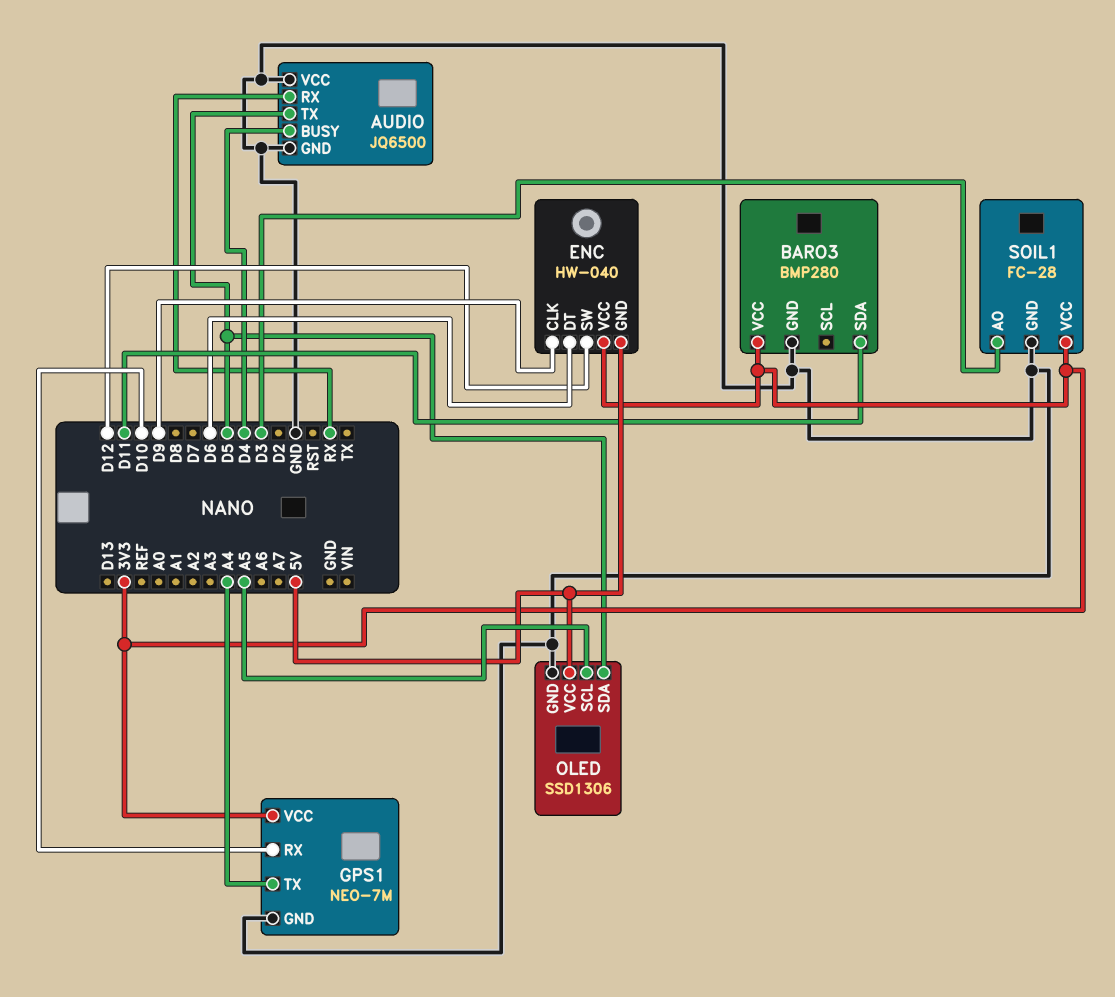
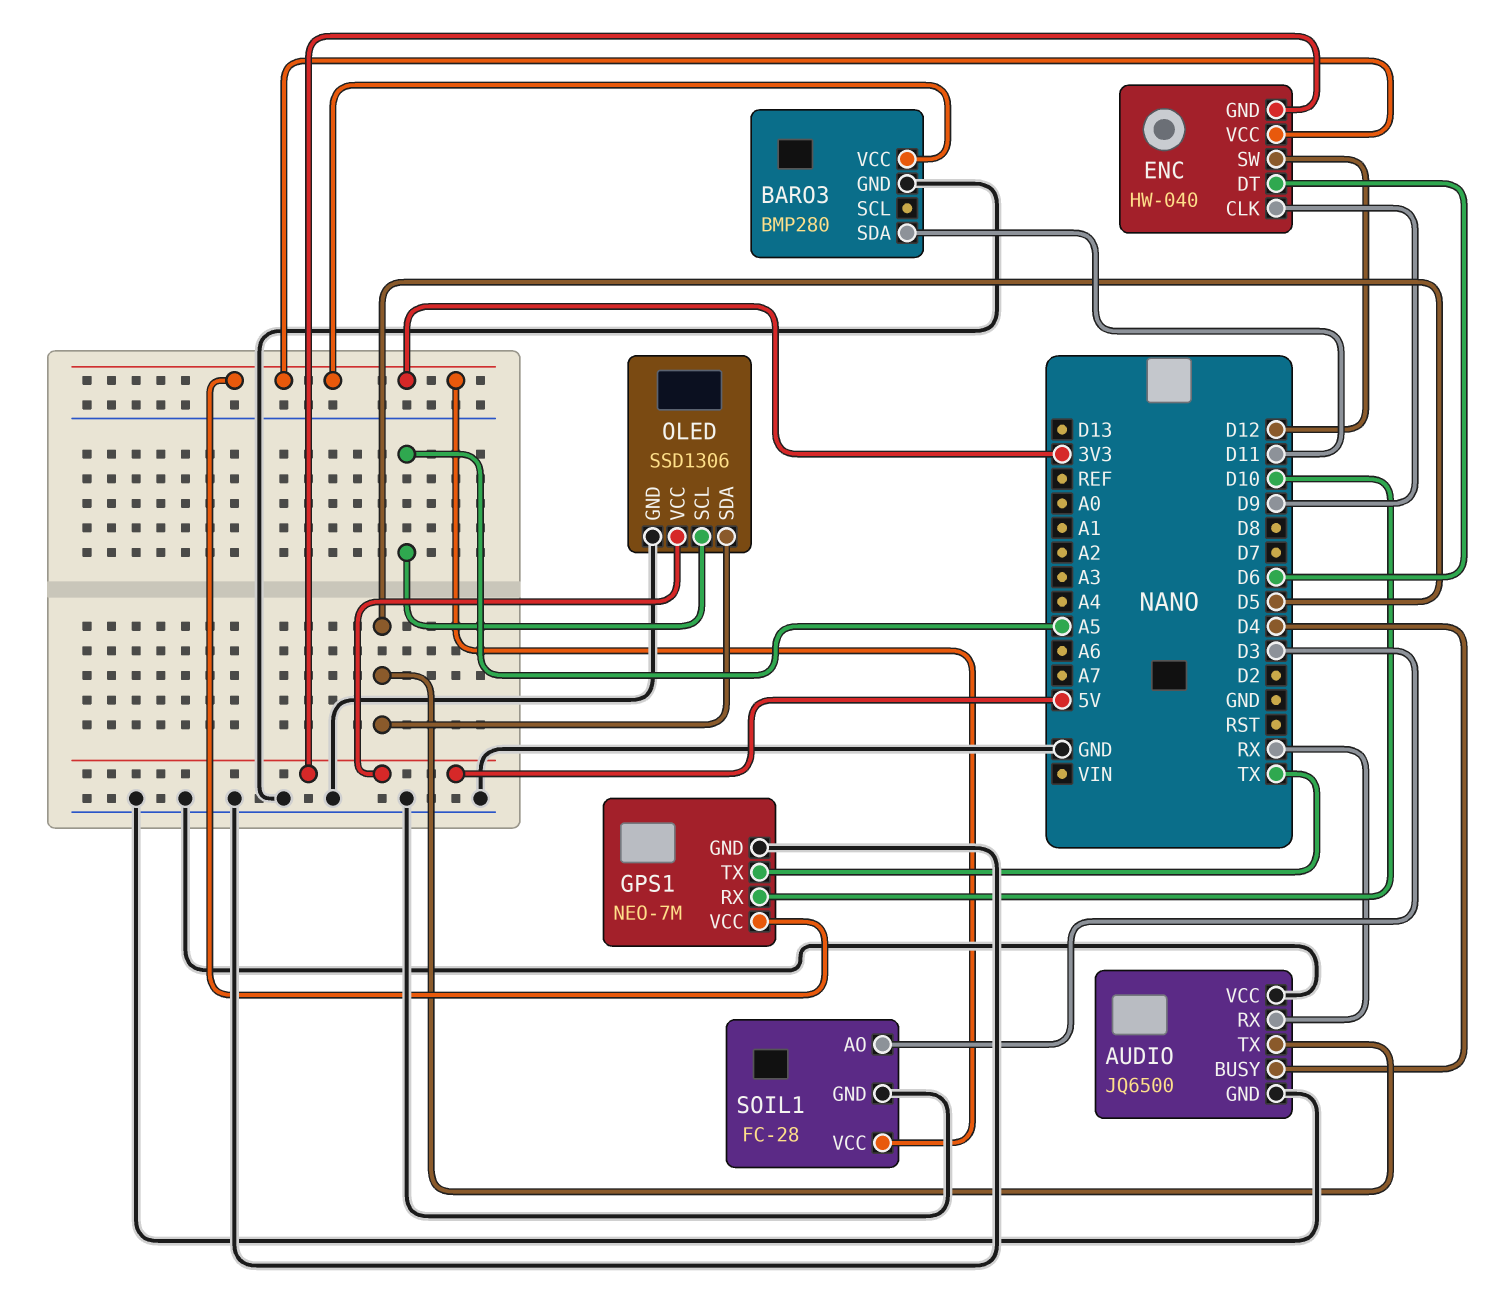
GPS1 pin TX: A4 -> TX

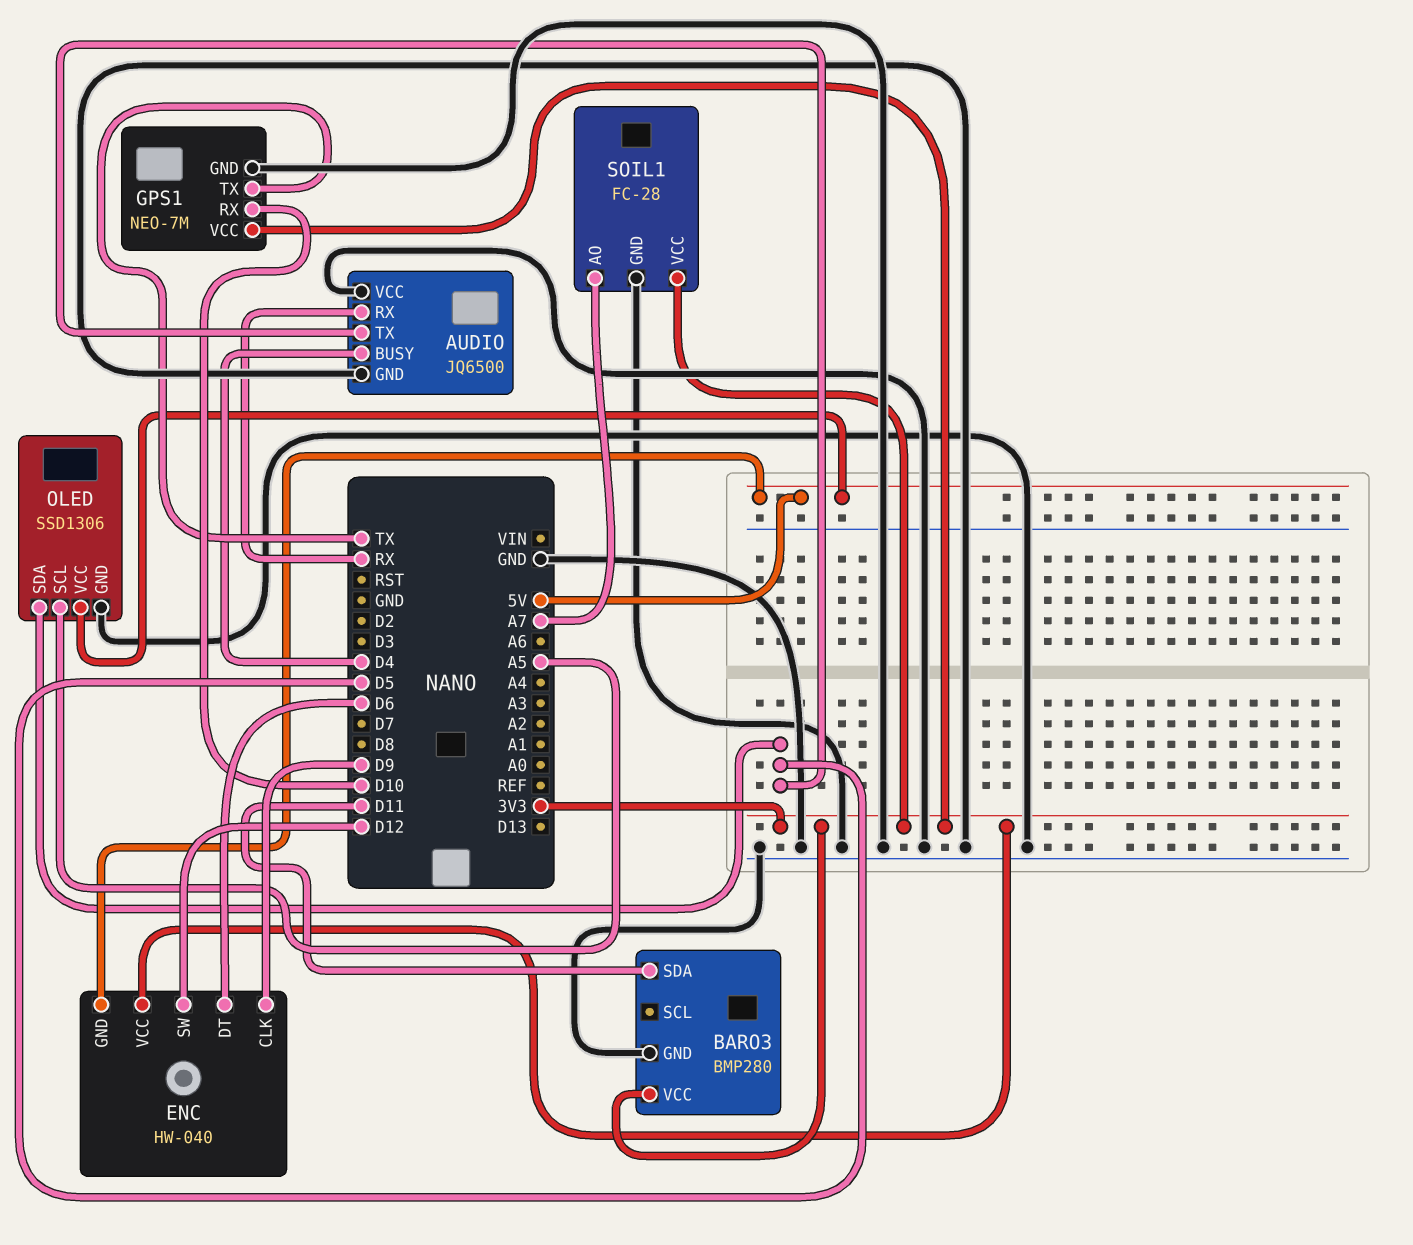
SOIL1 pin AO: D3 -> A7

